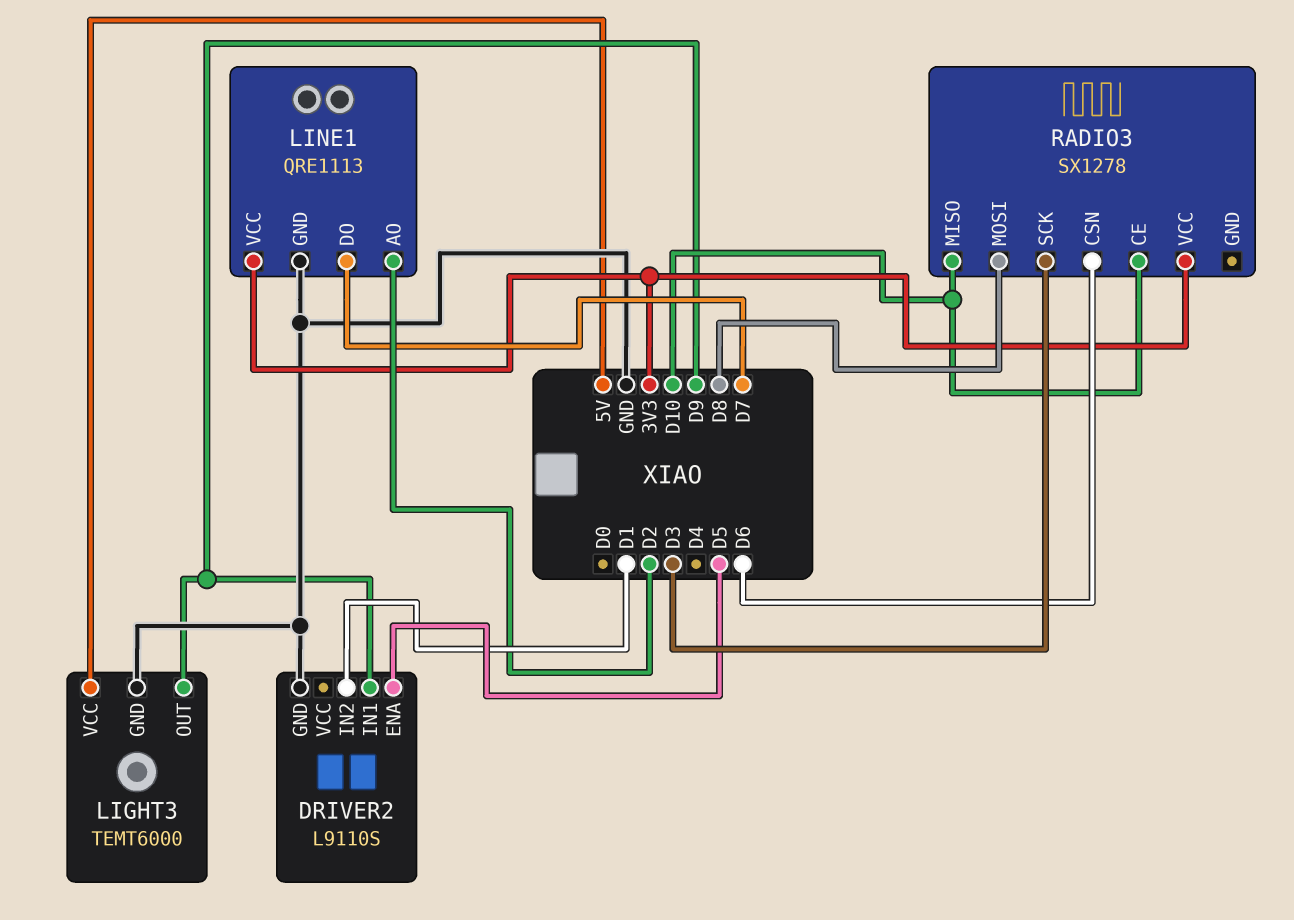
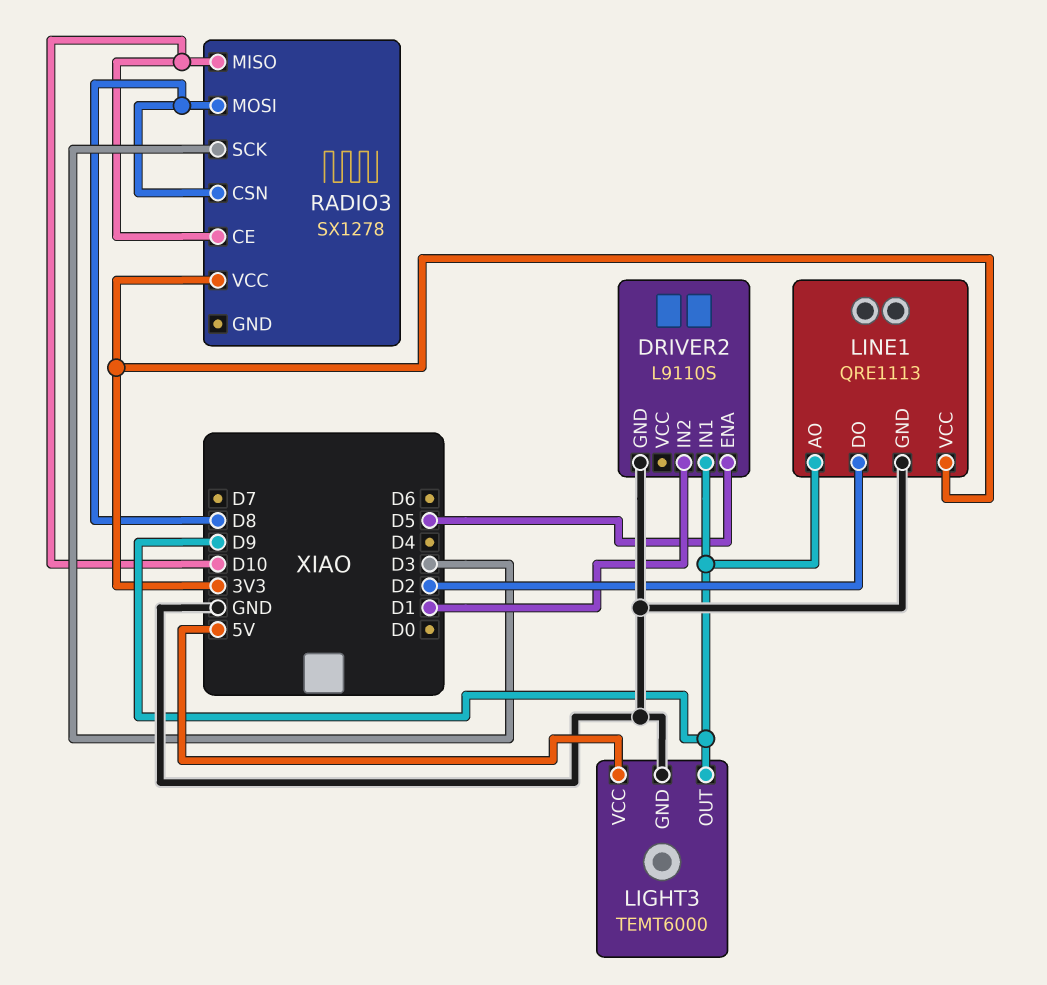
LINE1 pin AO: D2 -> D9
LINE1 pin DO: D7 -> D2
RADIO3 pin CSN: D6 -> D8

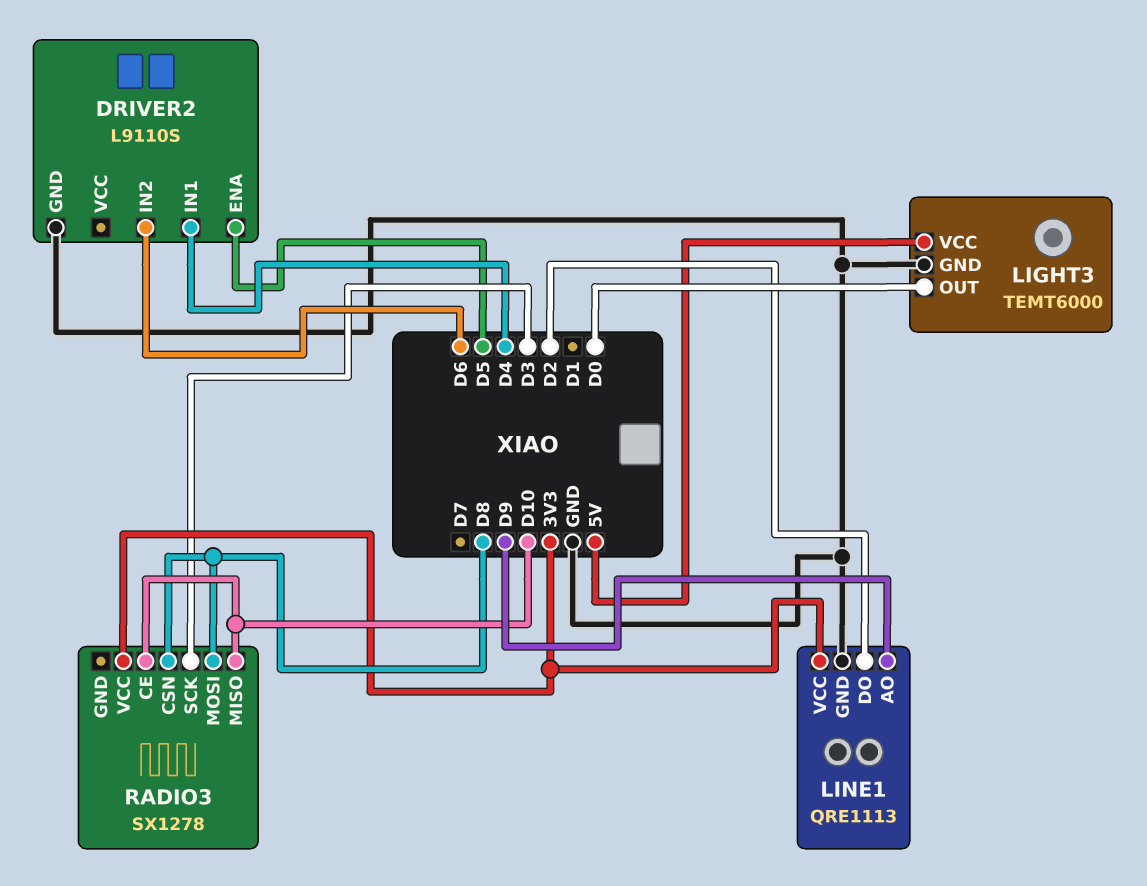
DRIVER2 pin IN1: D9 -> D4
DRIVER2 pin IN2: D1 -> D6
LIGHT3 pin OUT: D9 -> D0

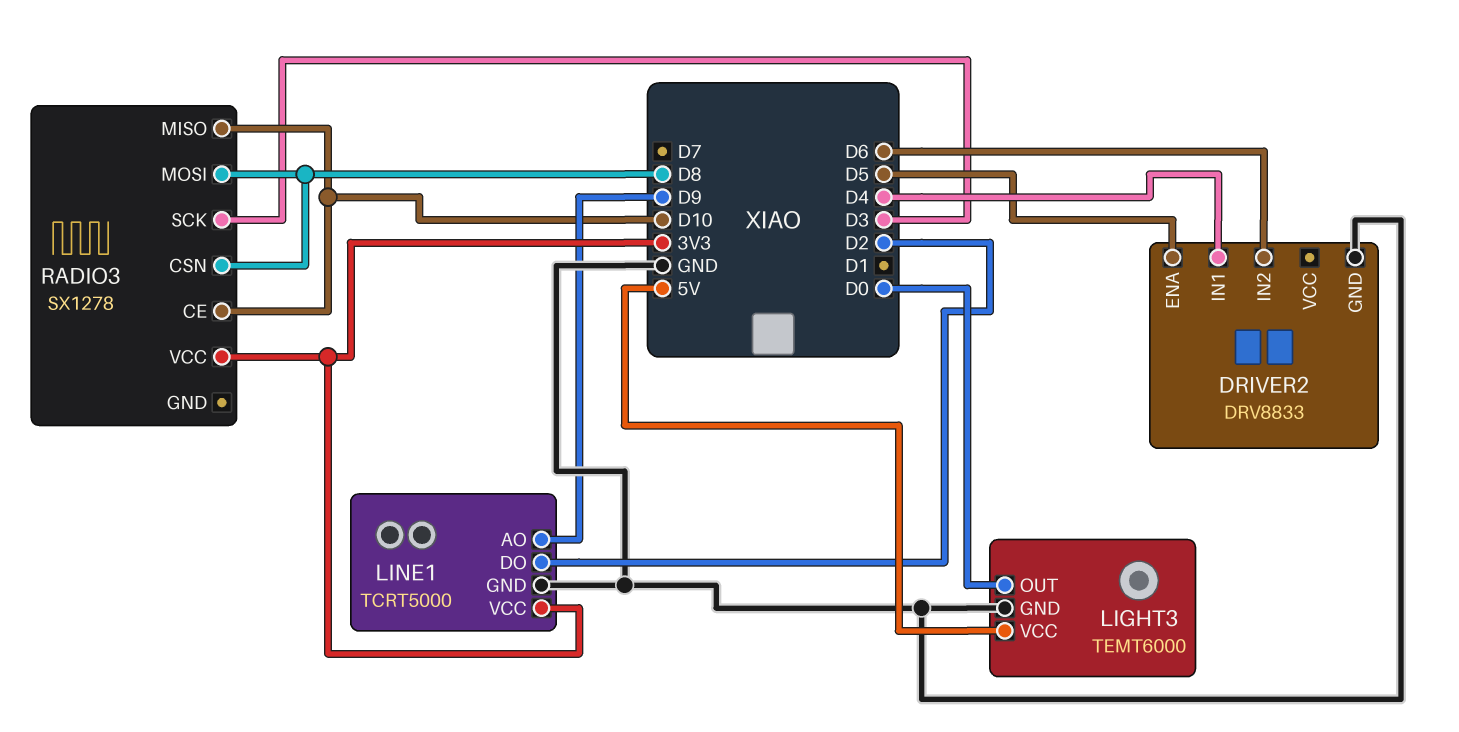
DRIVER2: L9110S -> DRV8833
LINE1: QRE1113 -> TCRT5000

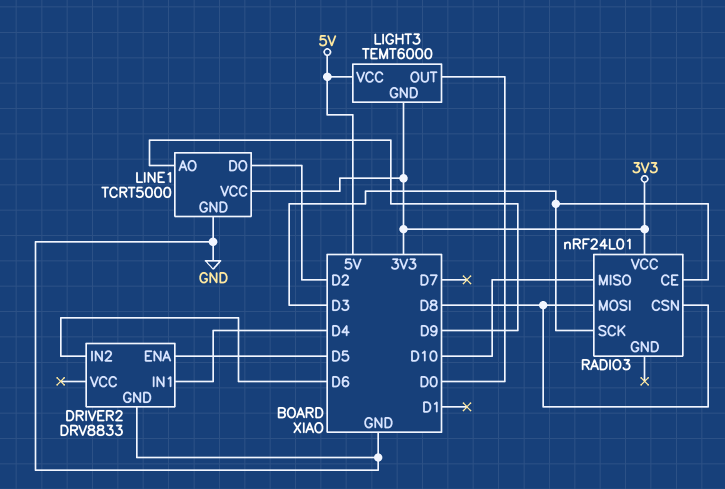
LIGHT3 pin GND: GND -> 3V3
RADIO3: SX1278 -> nRF24L01
RADIO3 pin CE: D10 -> D3

